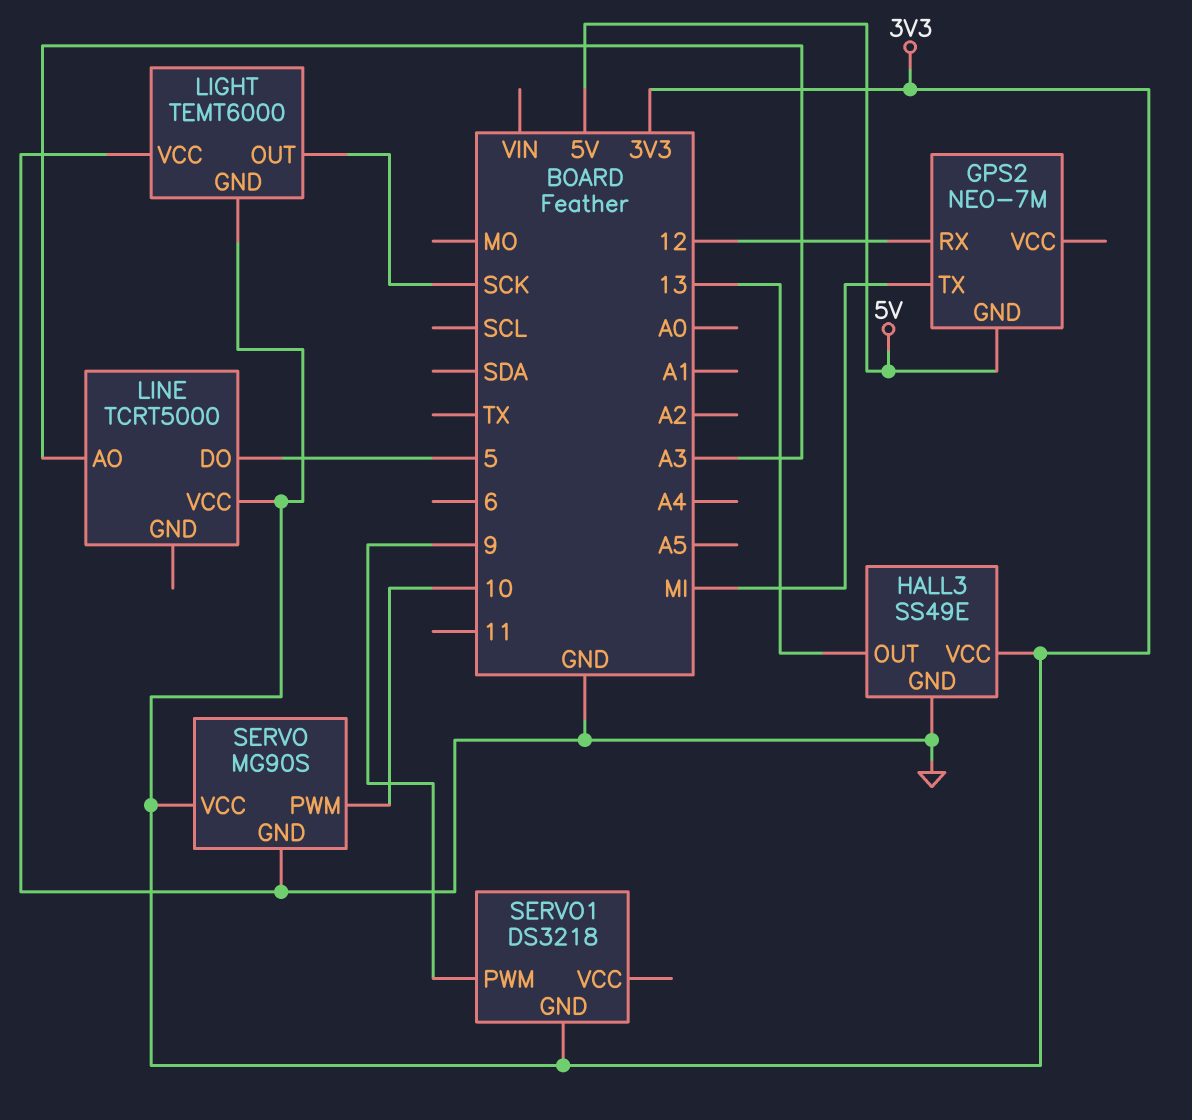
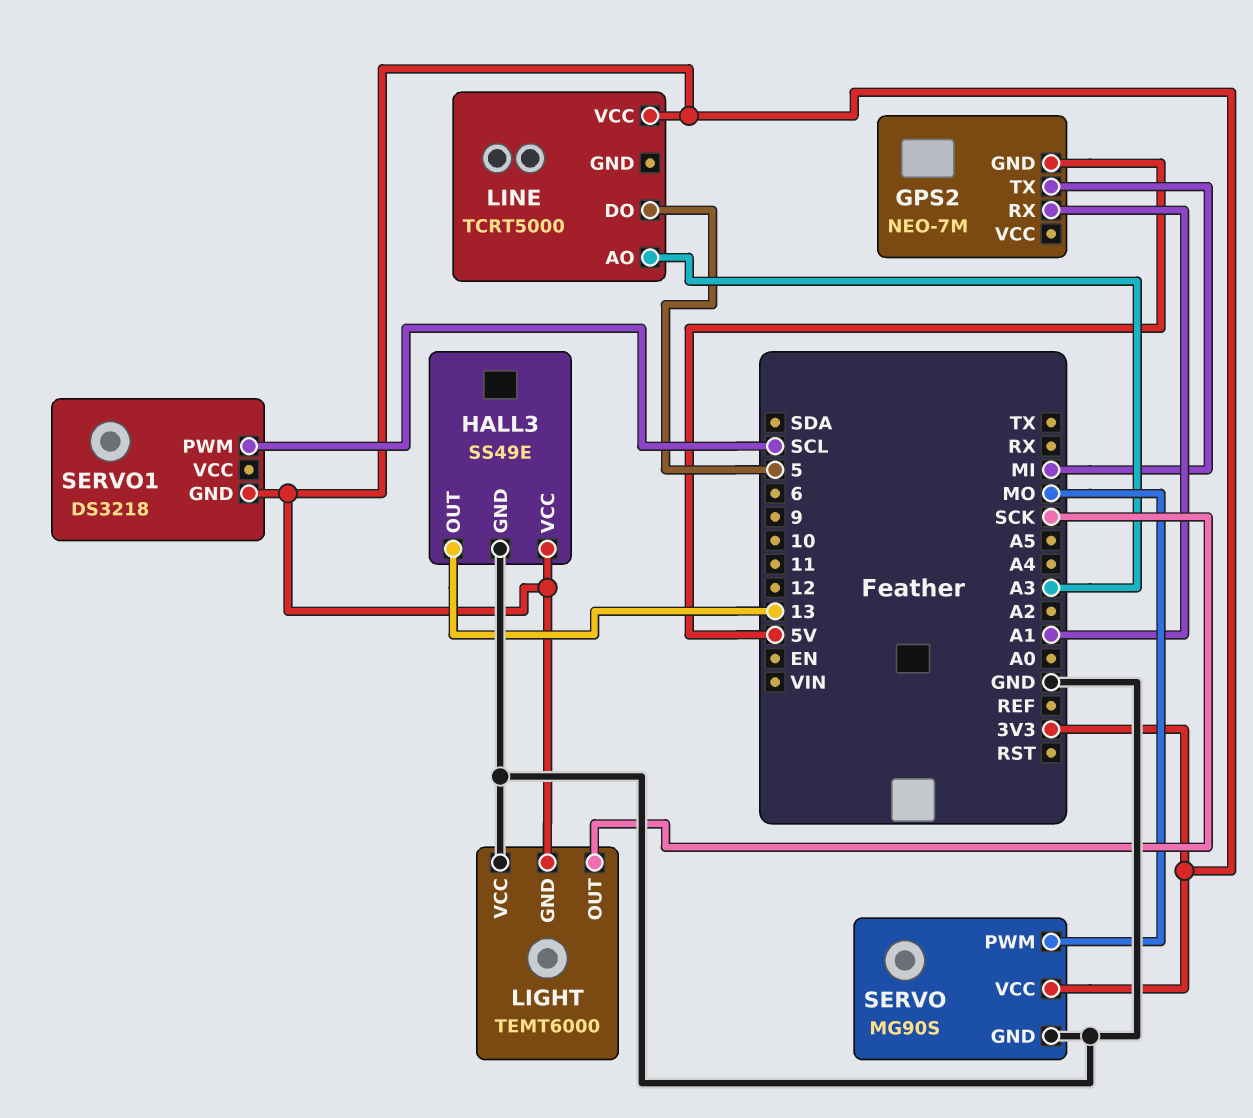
GPS2 pin RX: 12 -> A1
SERVO pin PWM: 10 -> MO
SERVO1 pin PWM: 9 -> SCL

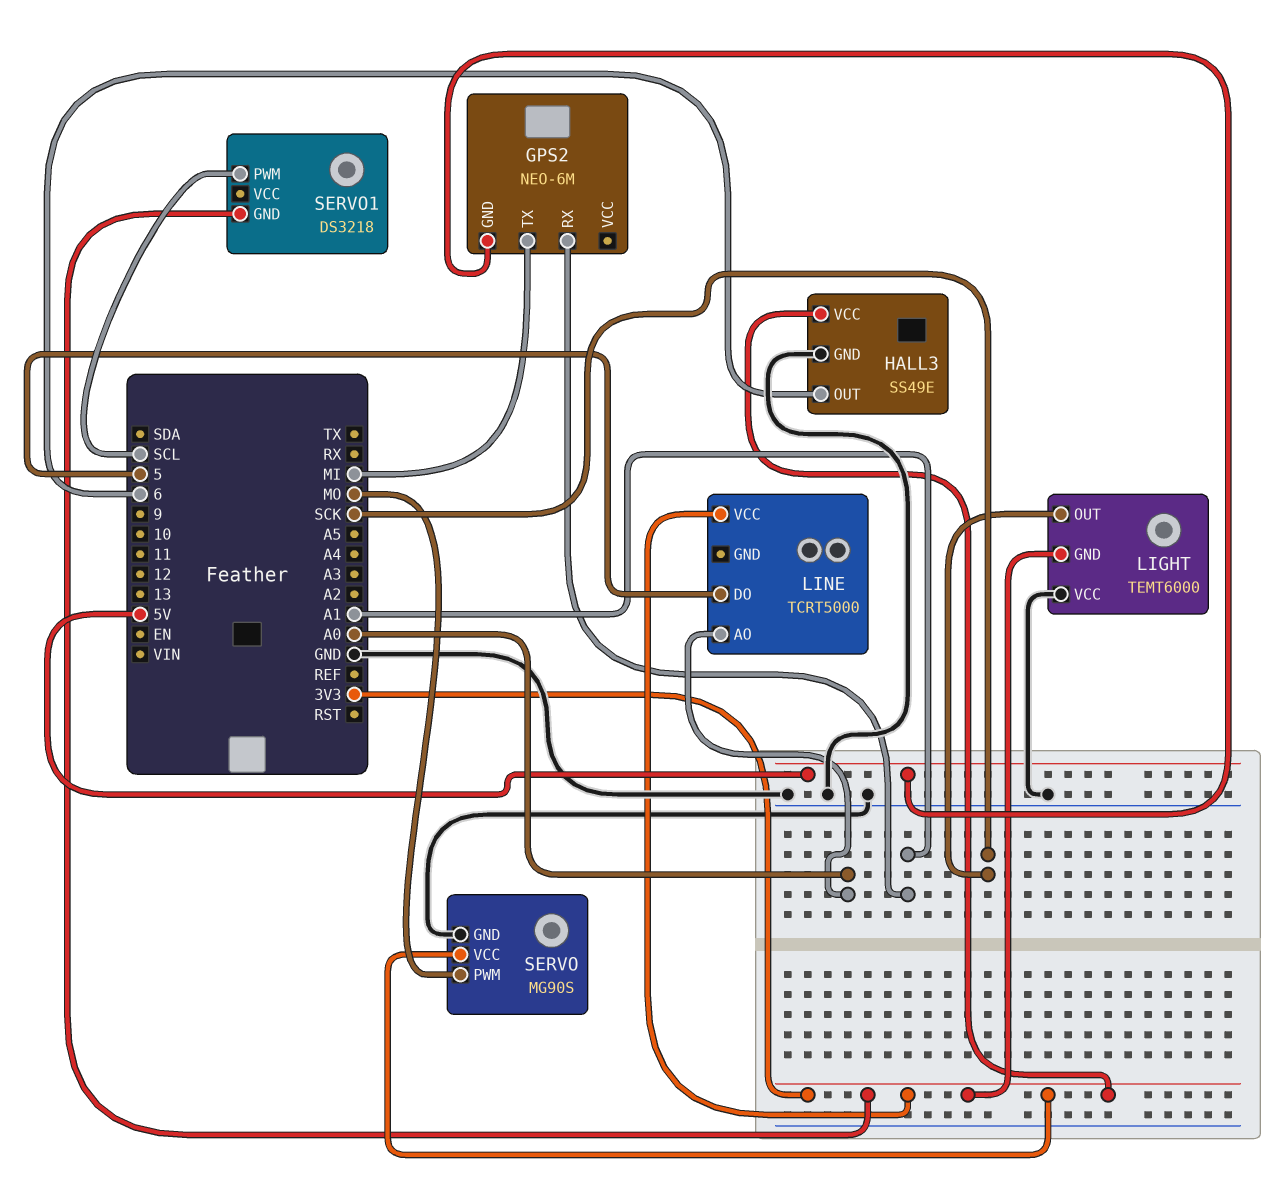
GPS2: NEO-7M -> NEO-6M
HALL3 pin OUT: 13 -> 6
LINE pin AO: A3 -> A0

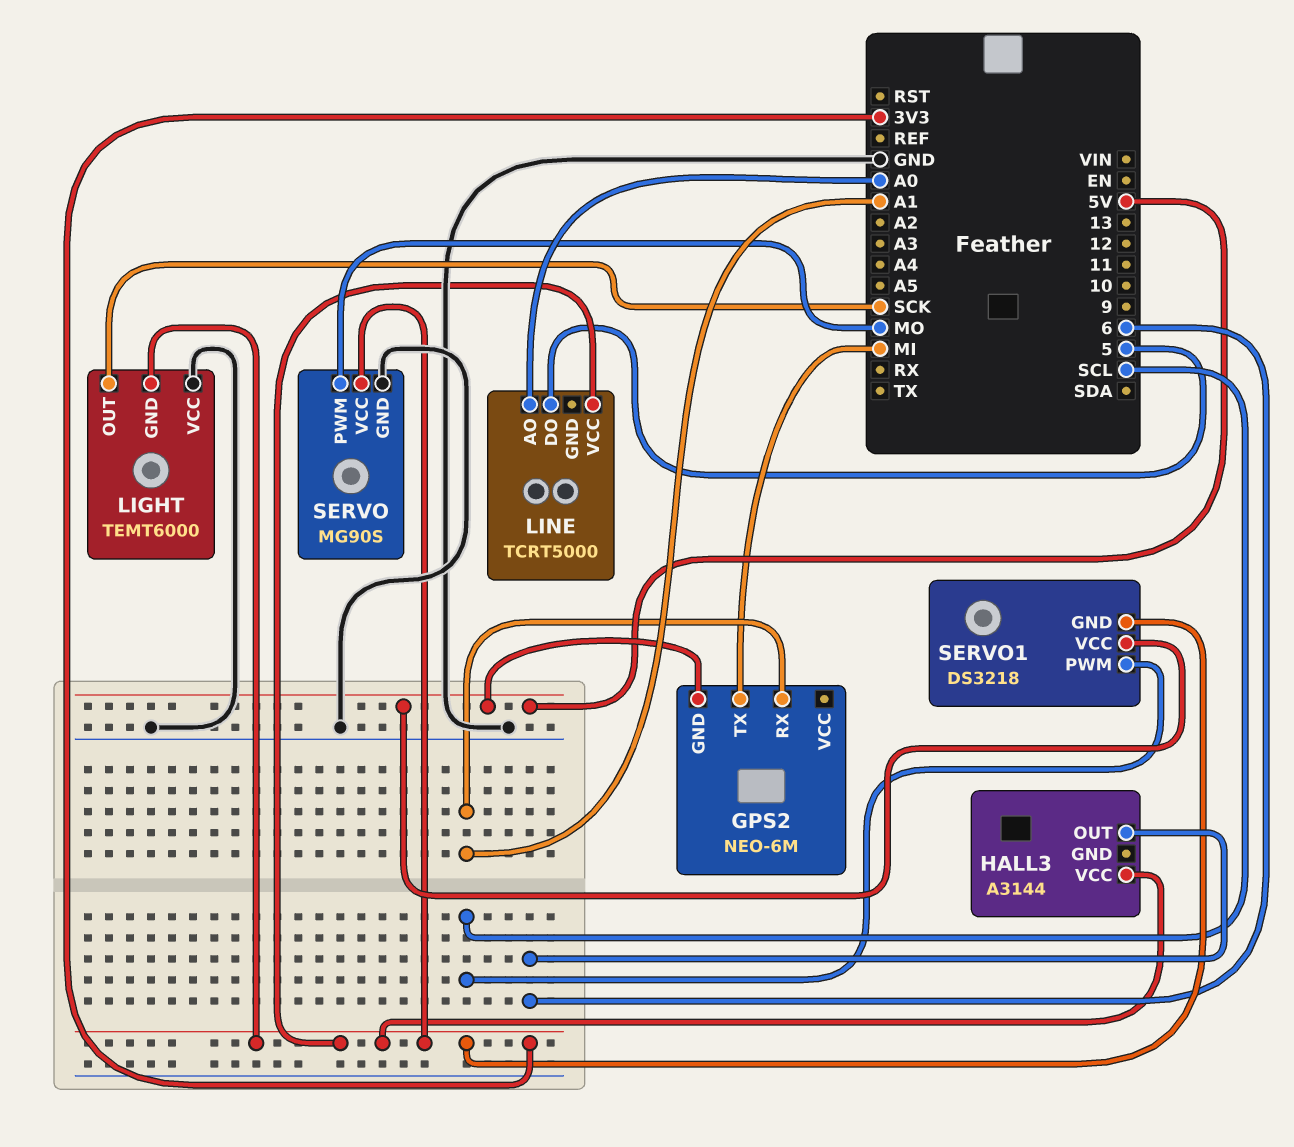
HALL3: SS49E -> A3144
HALL3 pin GND: GND -> none
SERVO1 pin VCC: none -> 5V

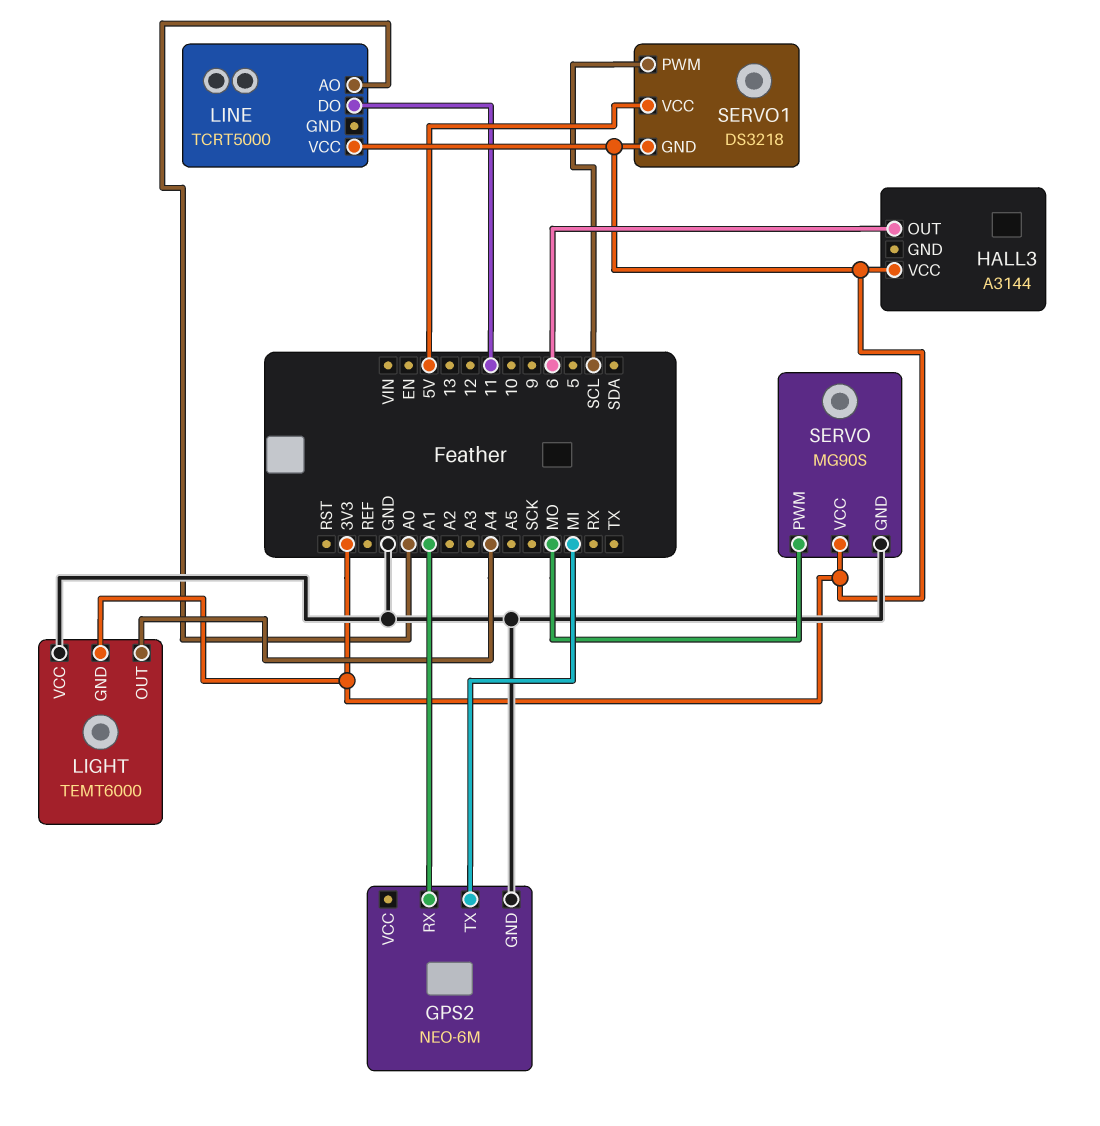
GPS2 pin GND: 5V -> GND
LIGHT pin OUT: SCK -> A4
LINE pin DO: 5 -> 11

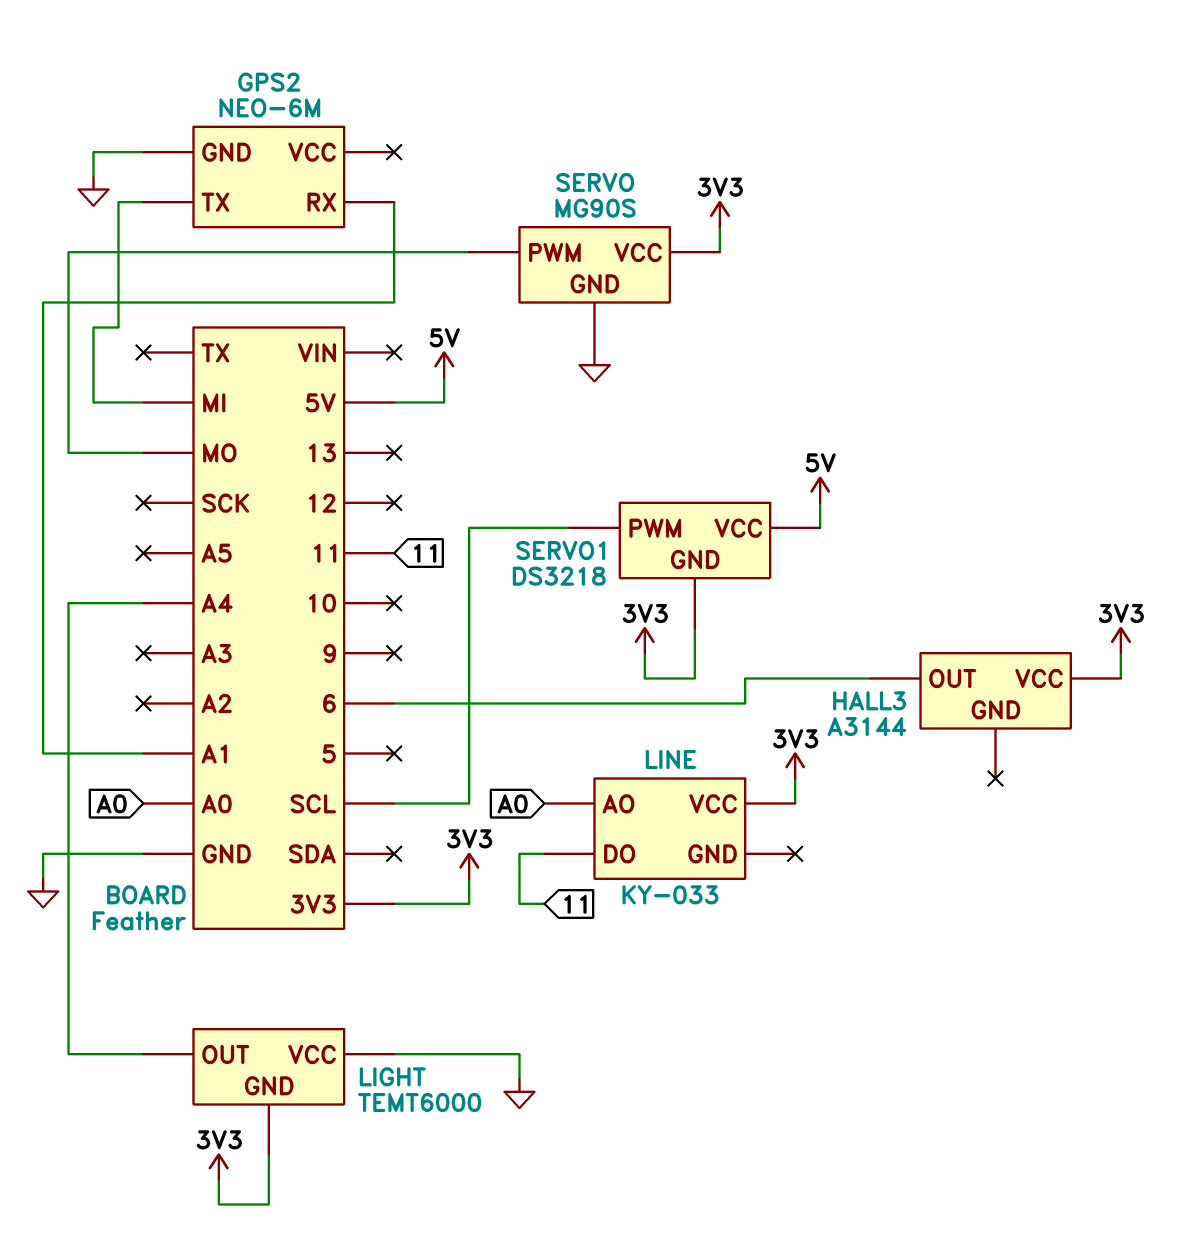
LINE: TCRT5000 -> KY-033

